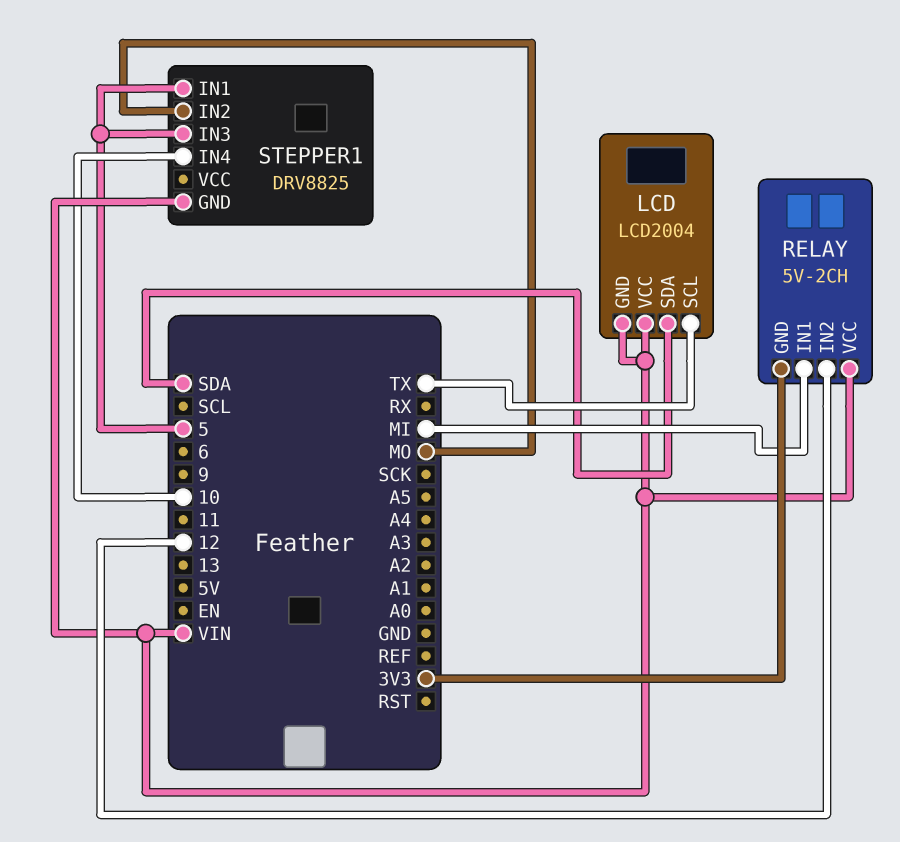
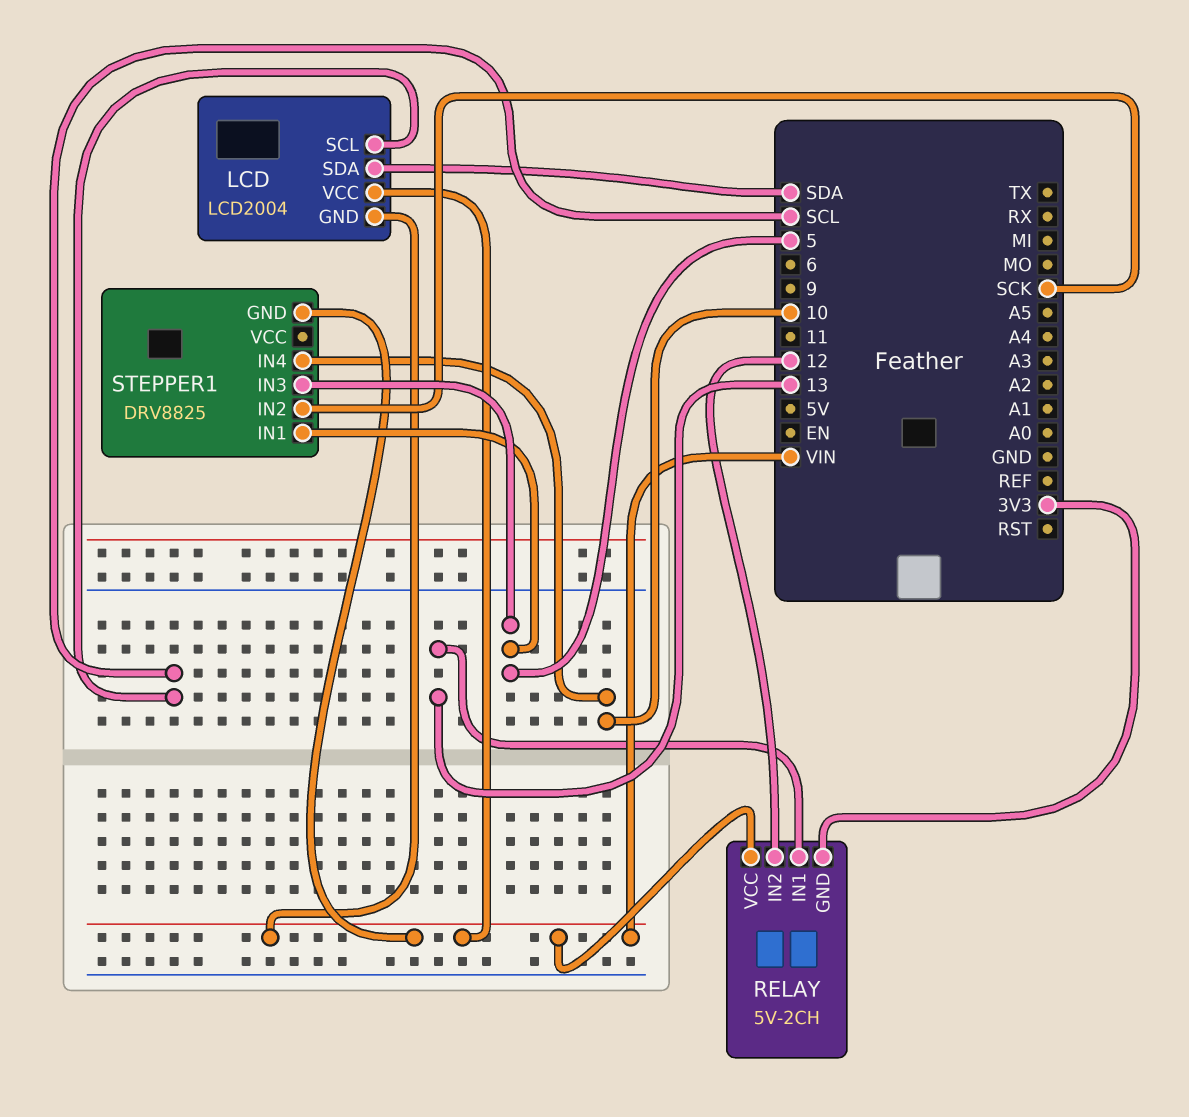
LCD pin SCL: TX -> SCL
RELAY pin IN1: MI -> 13
STEPPER1 pin IN2: MO -> SCK

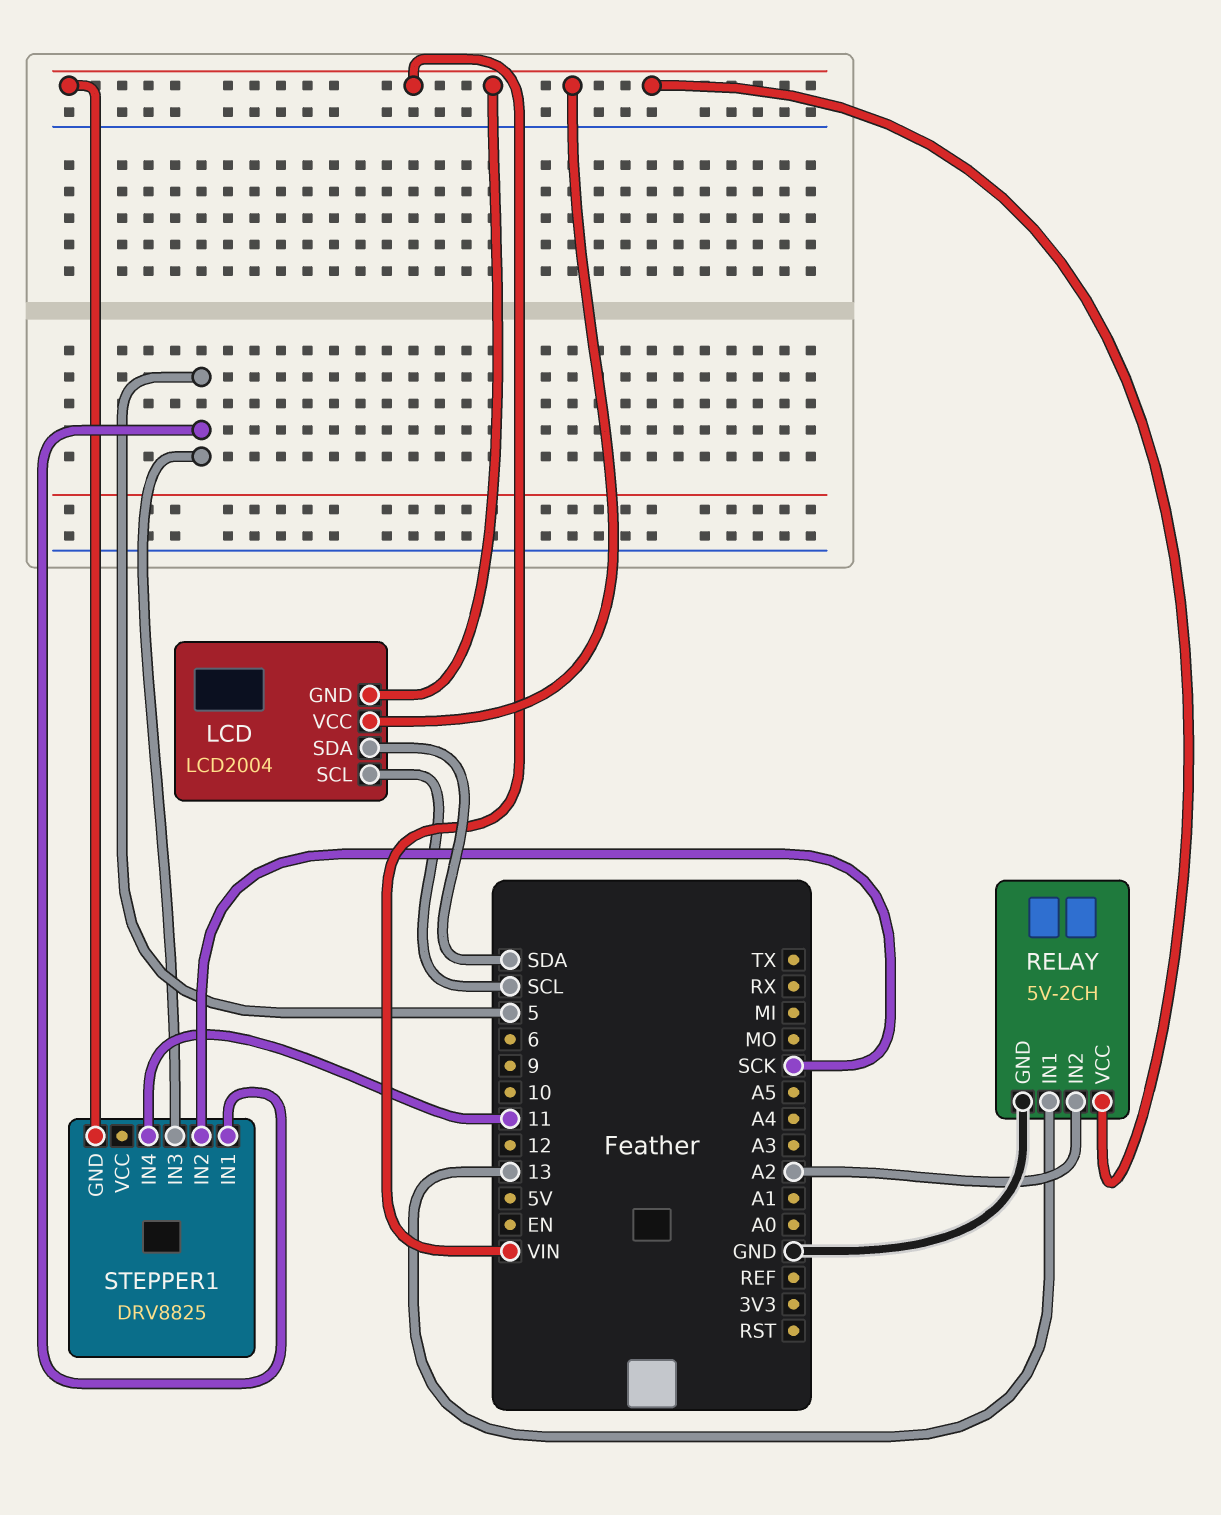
RELAY pin GND: 3V3 -> GND
RELAY pin IN2: 12 -> A2
STEPPER1 pin IN4: 10 -> 11

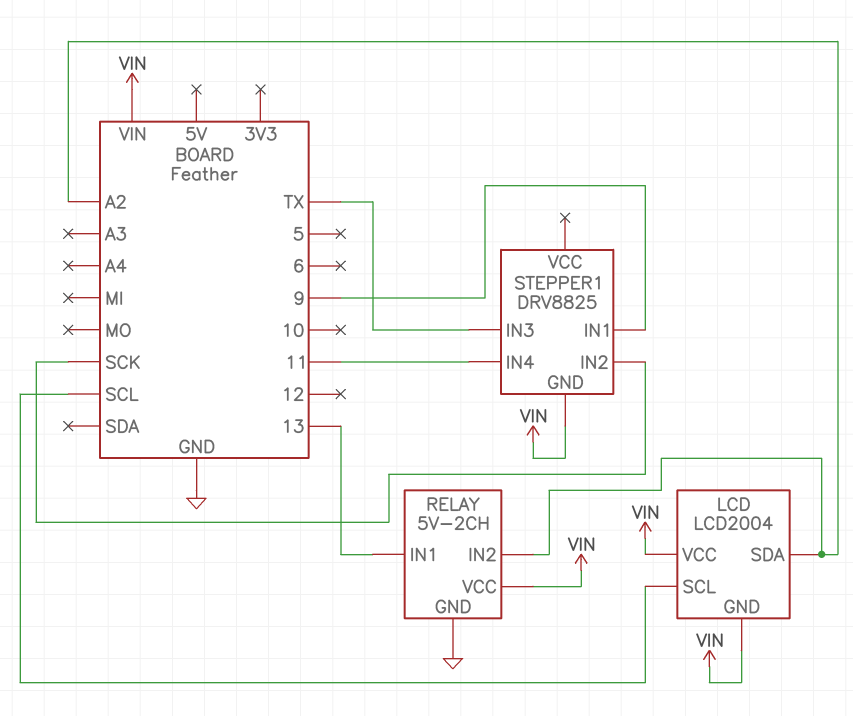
LCD pin SDA: SDA -> A2
STEPPER1 pin IN1: 5 -> 9
STEPPER1 pin IN3: 5 -> TX

